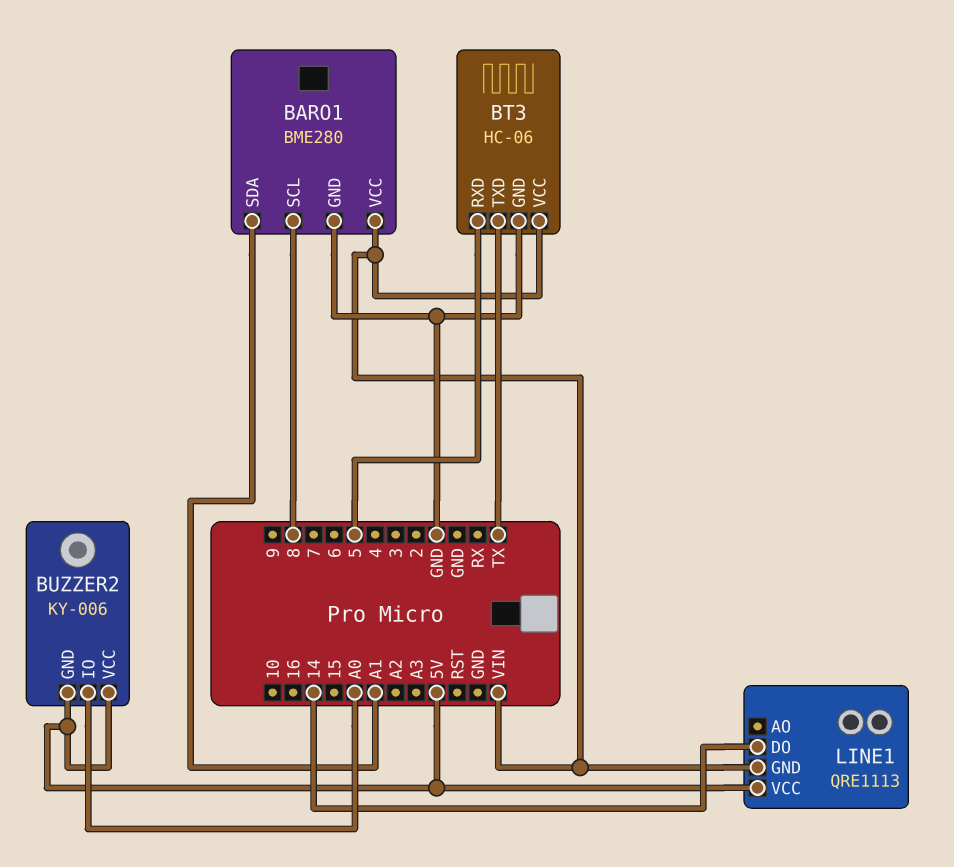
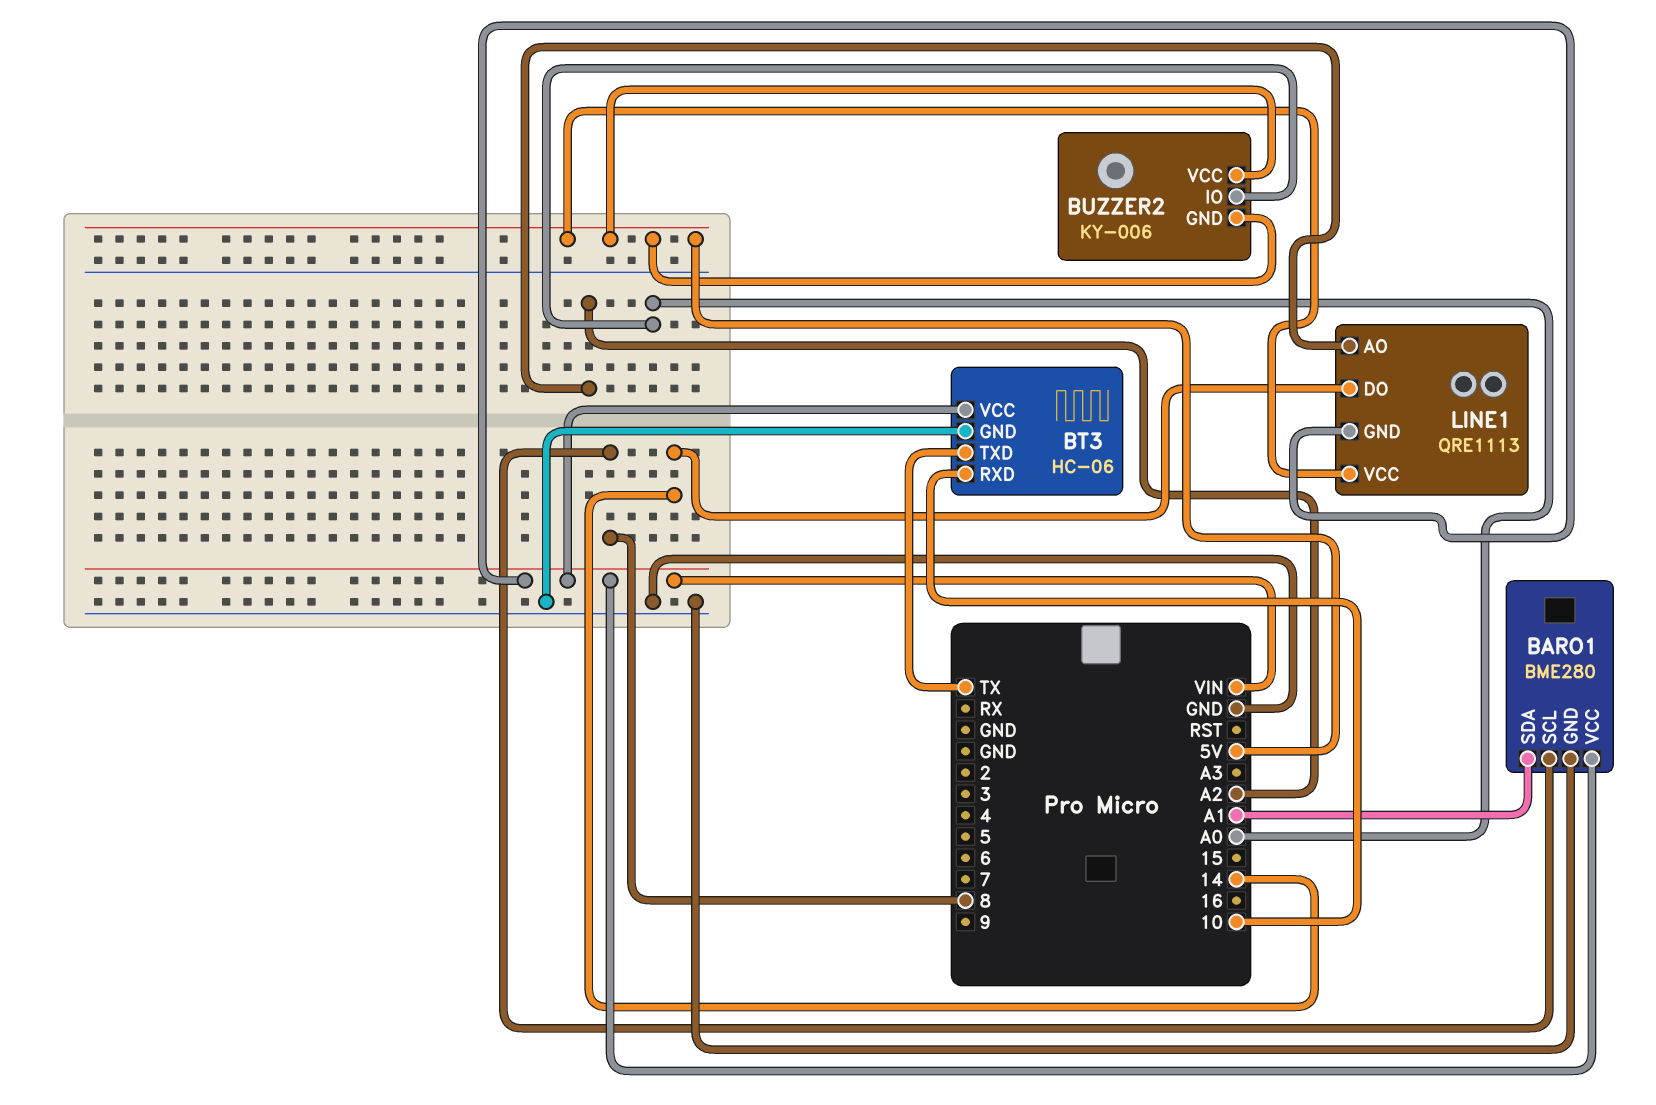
BT3 pin RXD: 5 -> 10
LINE1 pin AO: none -> A2

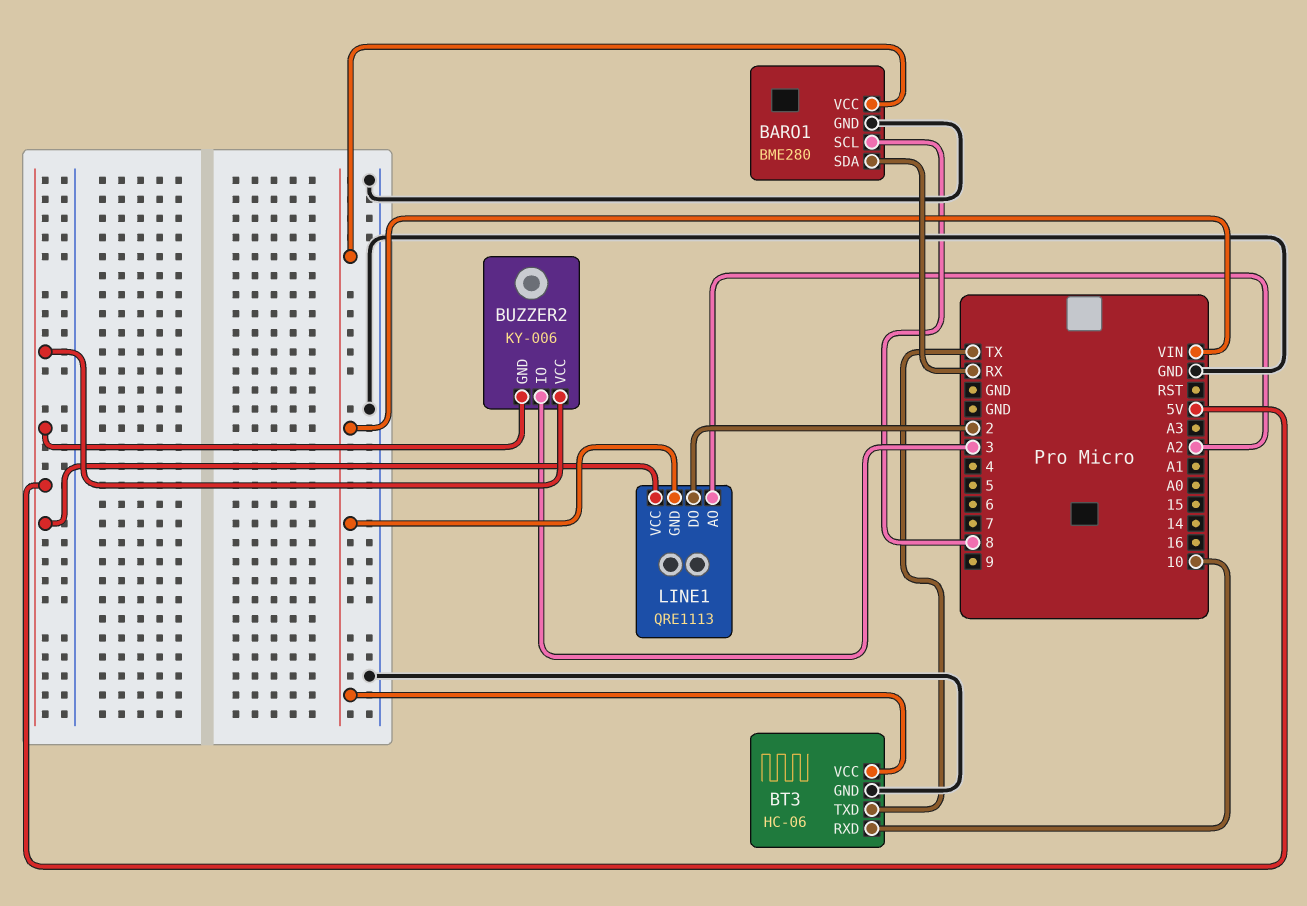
BARO1 pin SDA: A1 -> RX
BUZZER2 pin IO: A0 -> 3
LINE1 pin DO: 14 -> 2

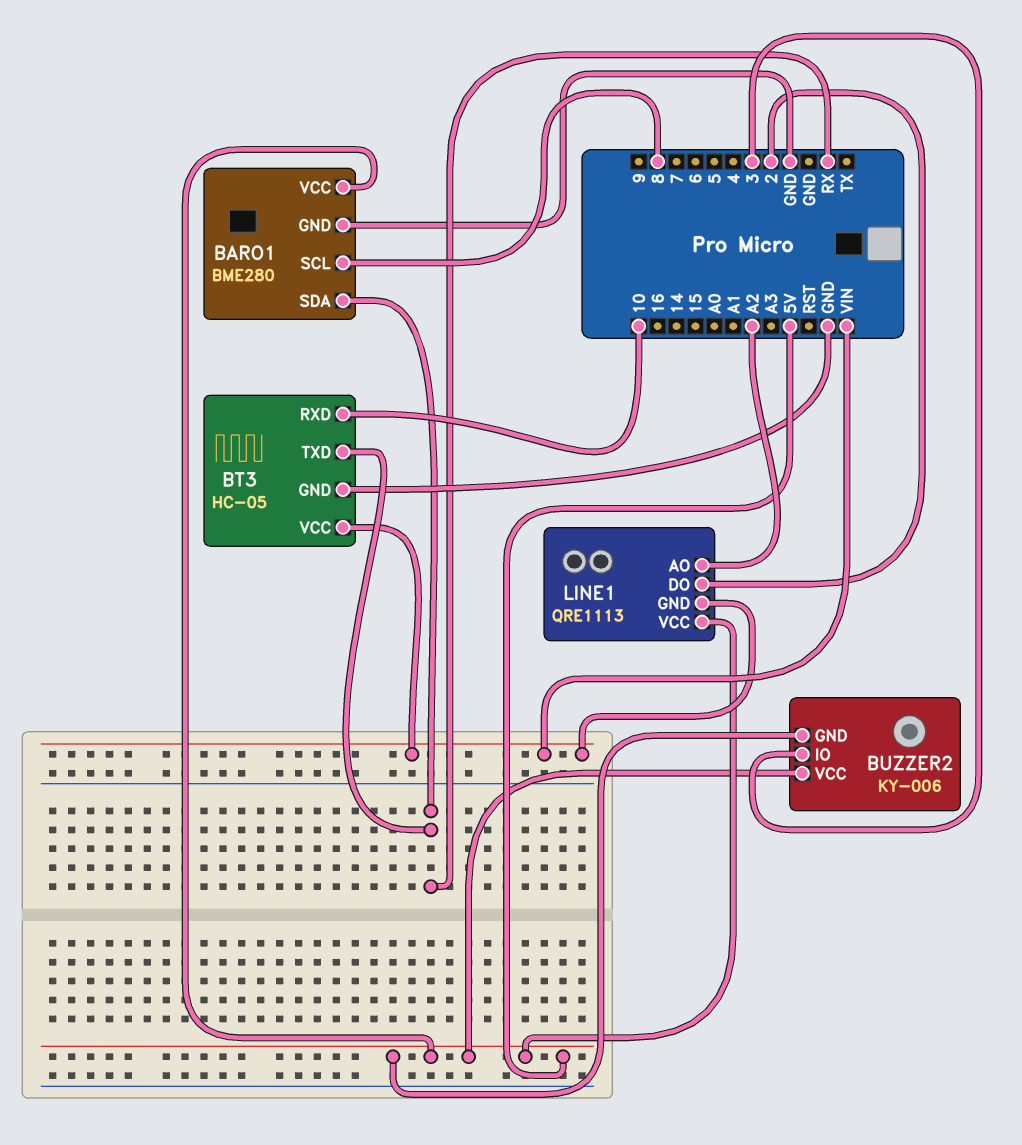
BARO1 pin VCC: VIN -> 5V
BT3: HC-06 -> HC-05
BT3 pin TXD: TX -> RX

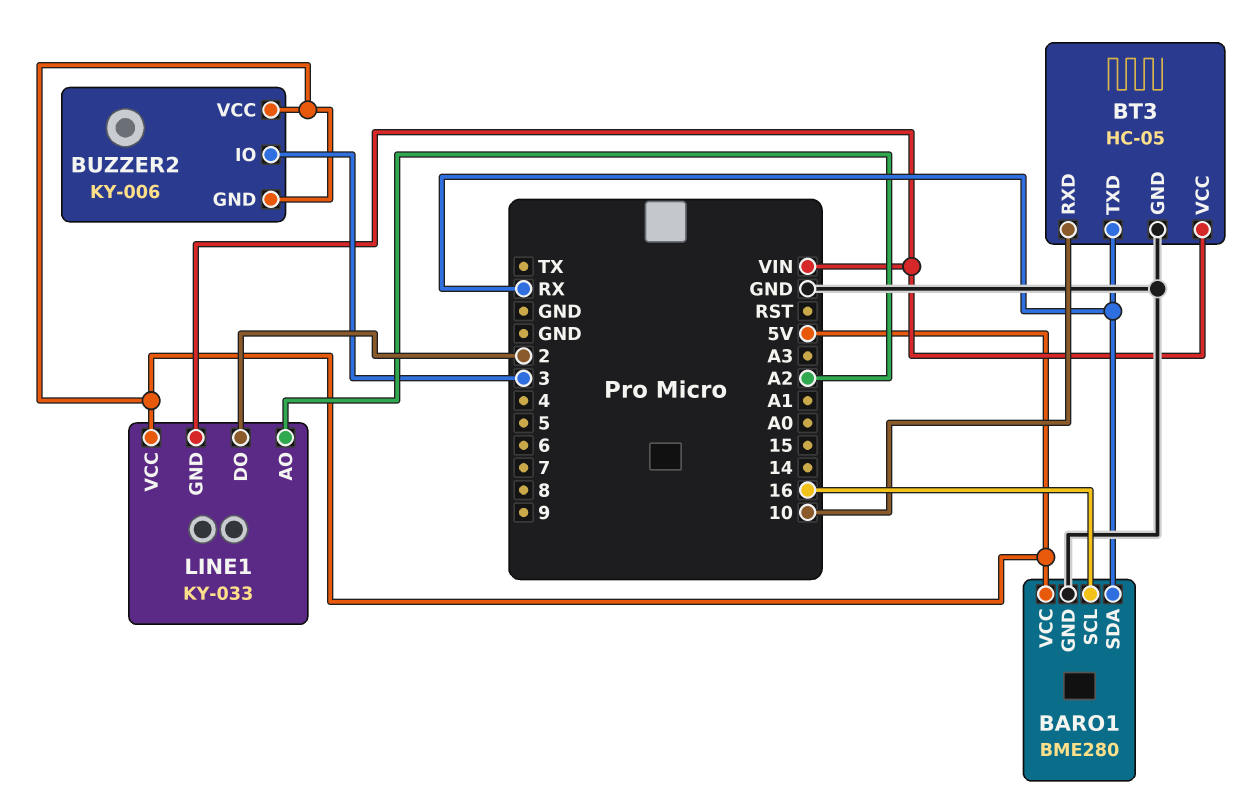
BARO1 pin SCL: 8 -> 16
LINE1: QRE1113 -> KY-033

